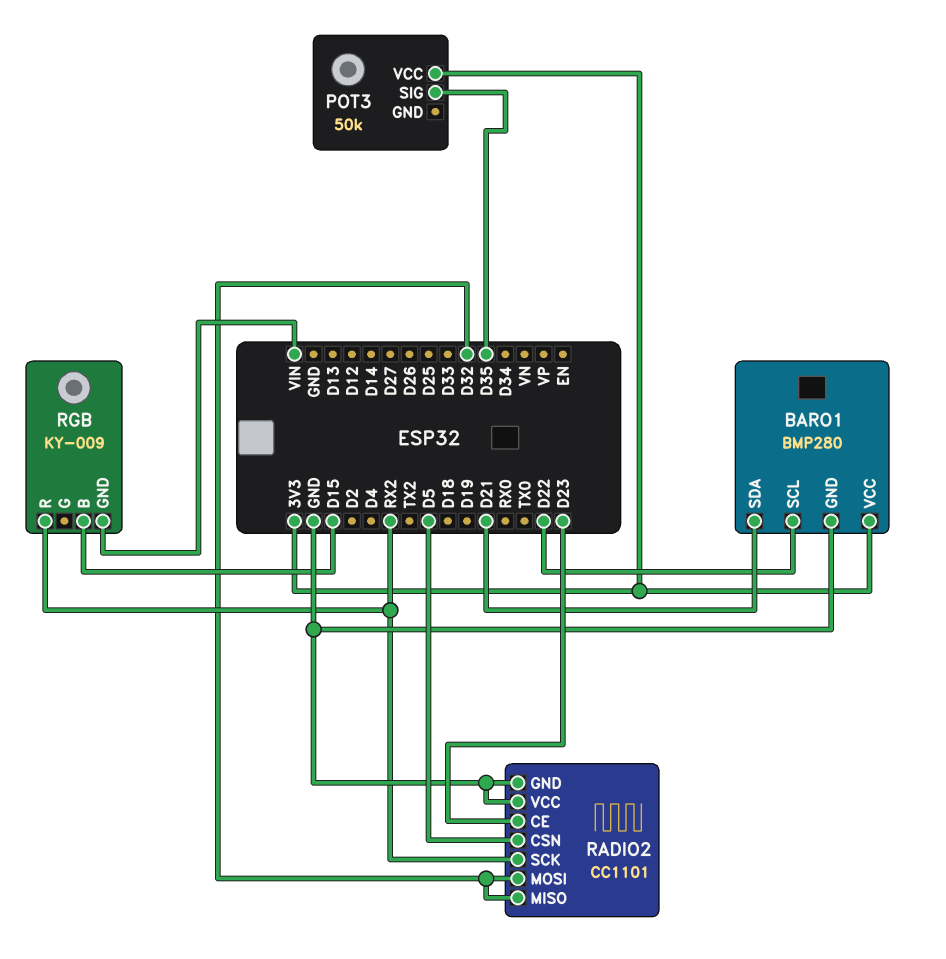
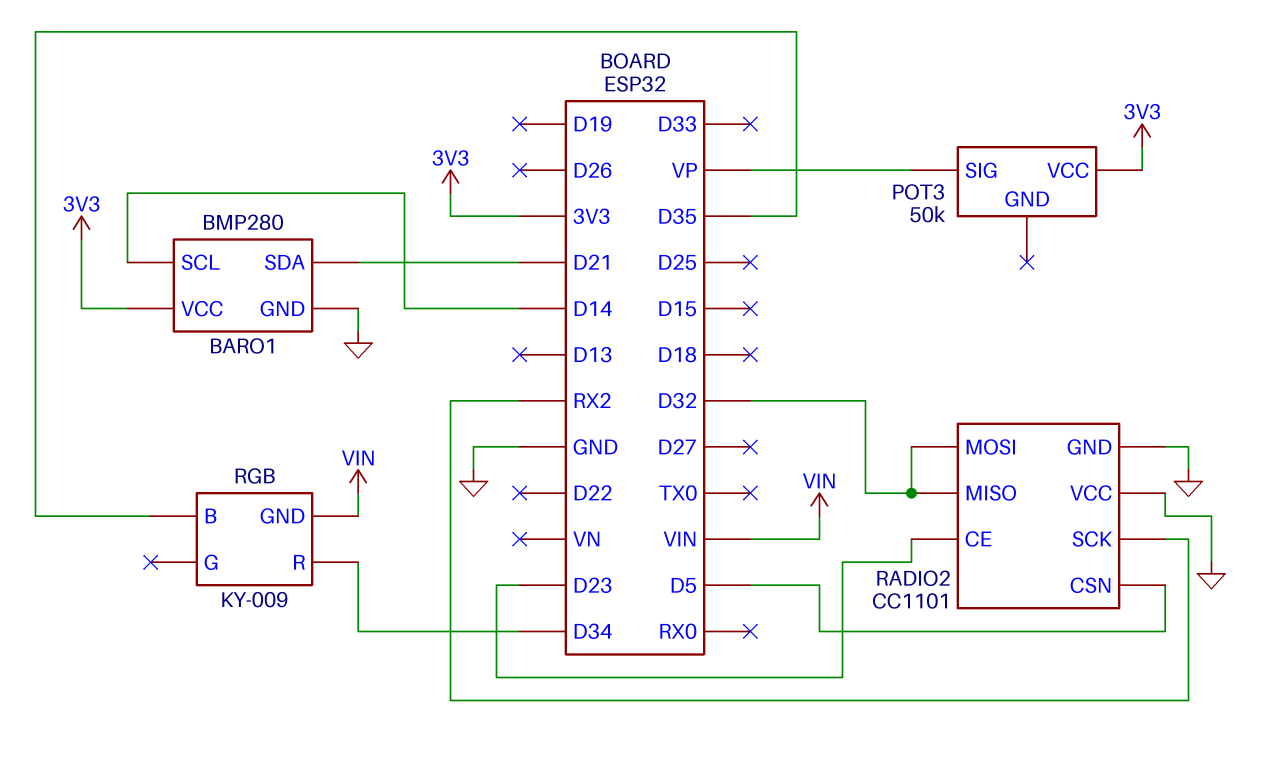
BARO1 pin SCL: D22 -> D14
POT3 pin SIG: D35 -> VP
RGB pin B: D15 -> D35
RGB pin R: RX2 -> D34

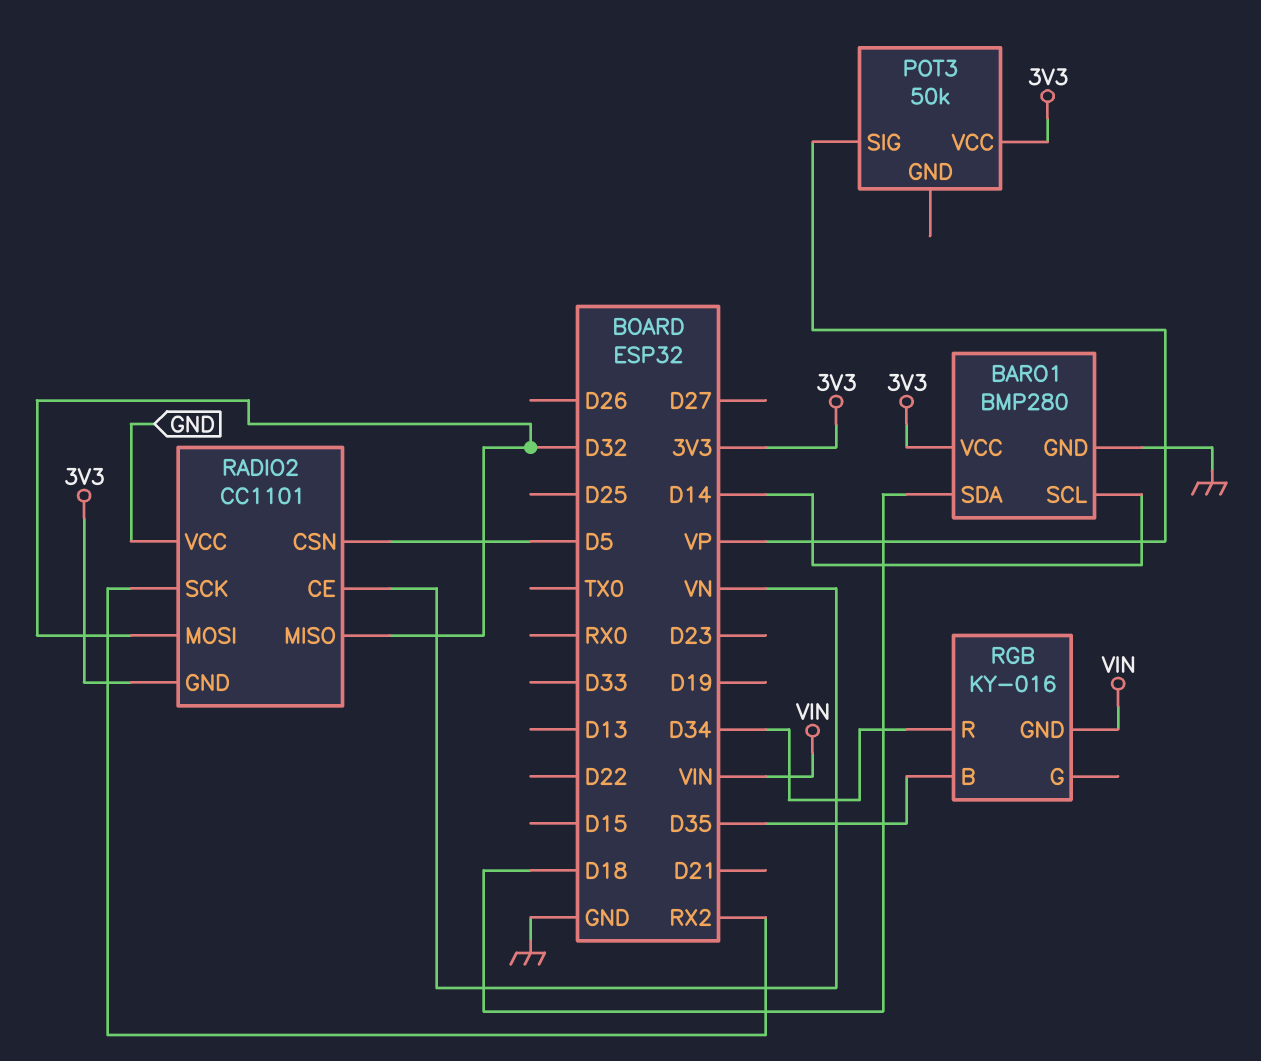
BARO1 pin SDA: D21 -> D18
RADIO2 pin CE: D23 -> VN
RADIO2 pin GND: GND -> 3V3
RGB: KY-009 -> KY-016

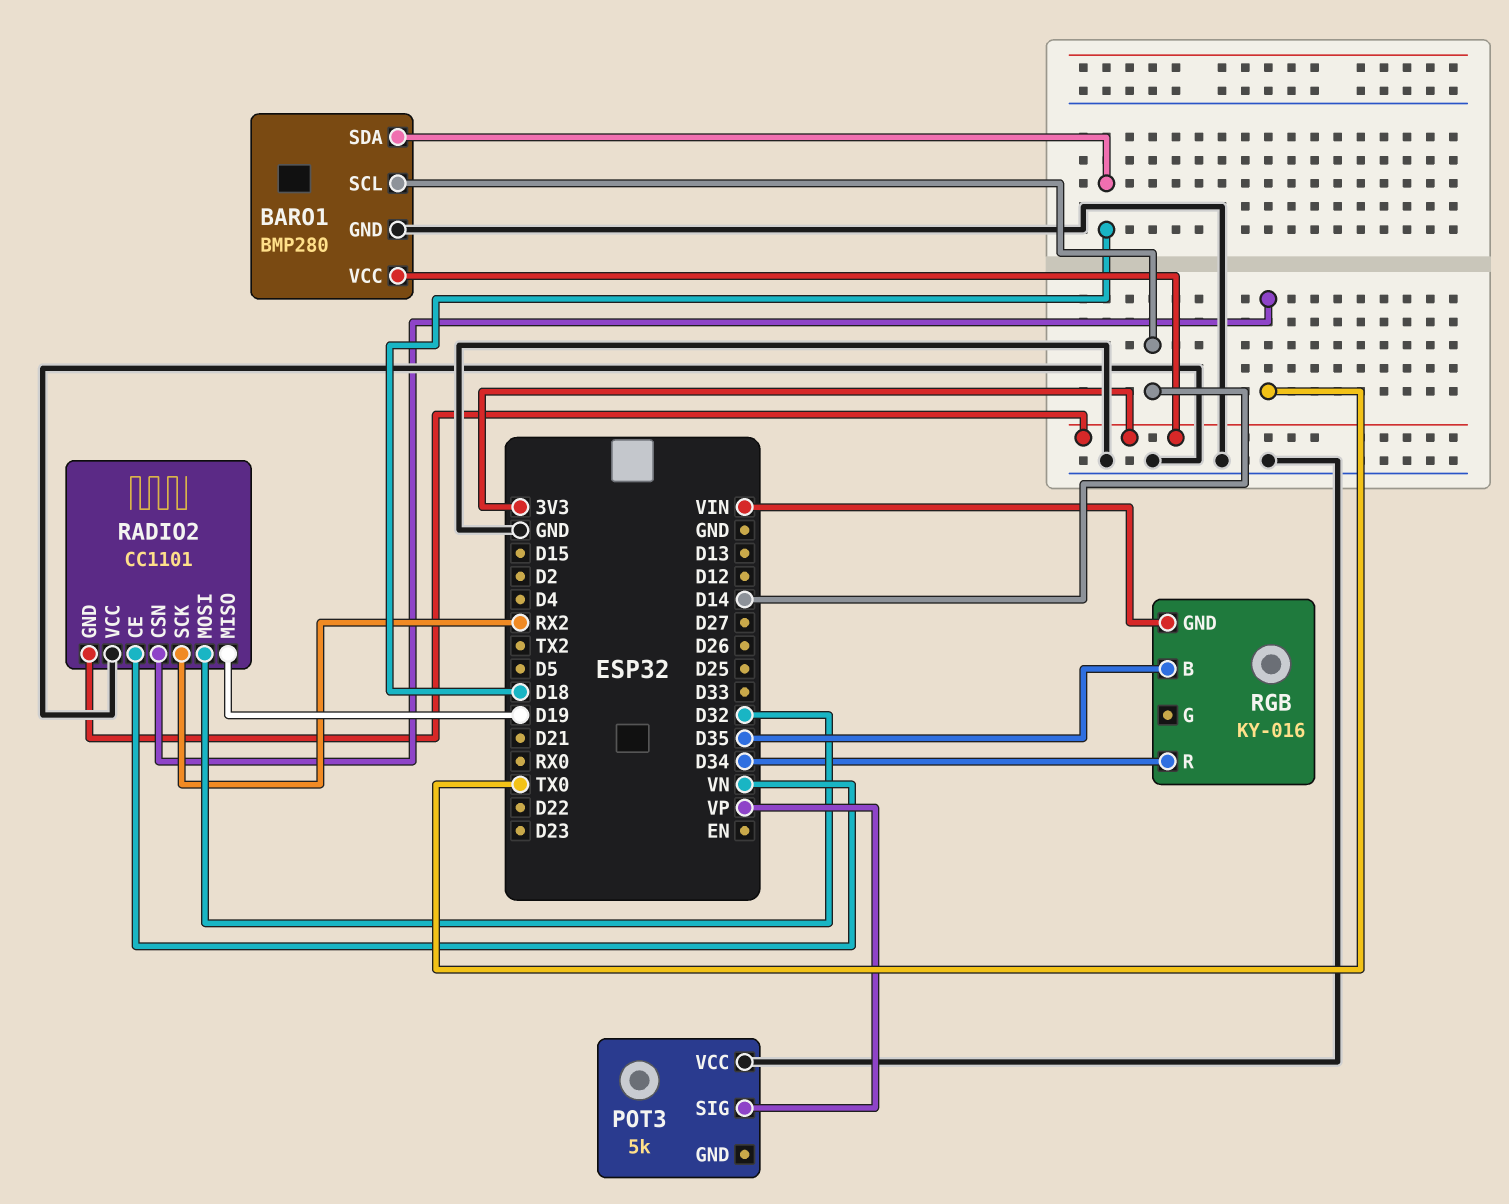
POT3: 50k -> 5k
POT3 pin VCC: 3V3 -> GND
RADIO2 pin CSN: D5 -> TX0
RADIO2 pin MISO: D32 -> D19

